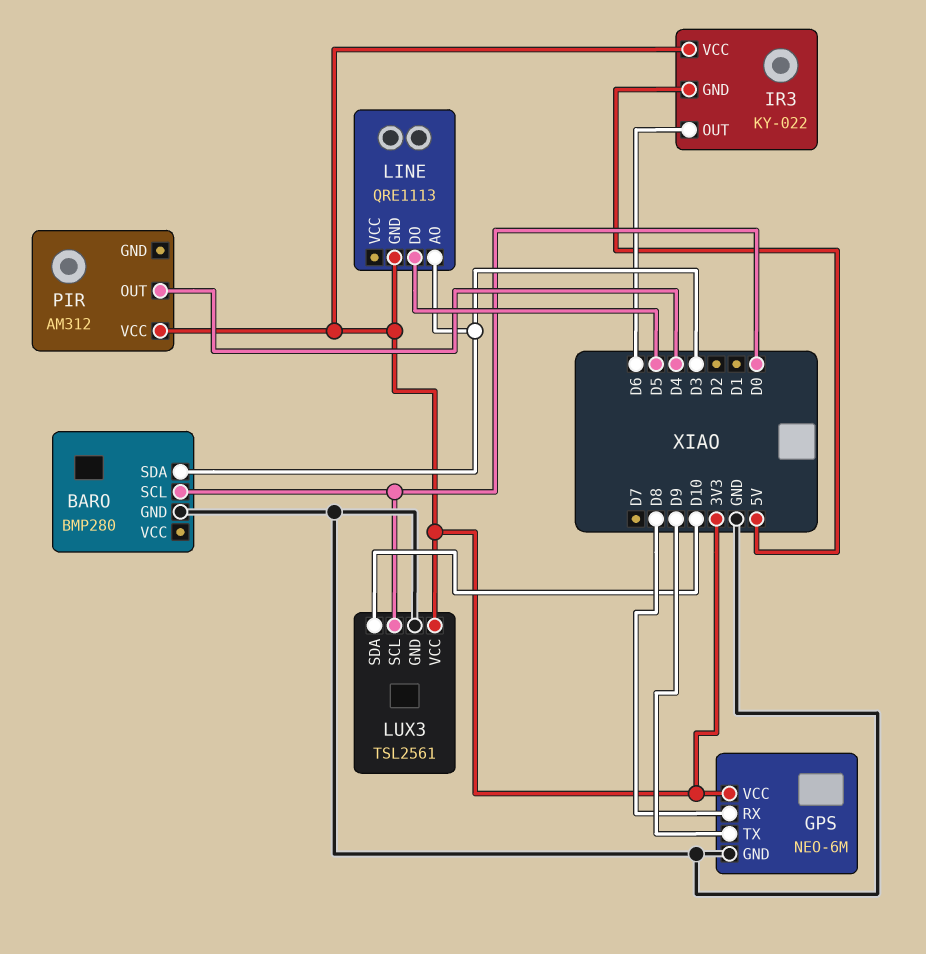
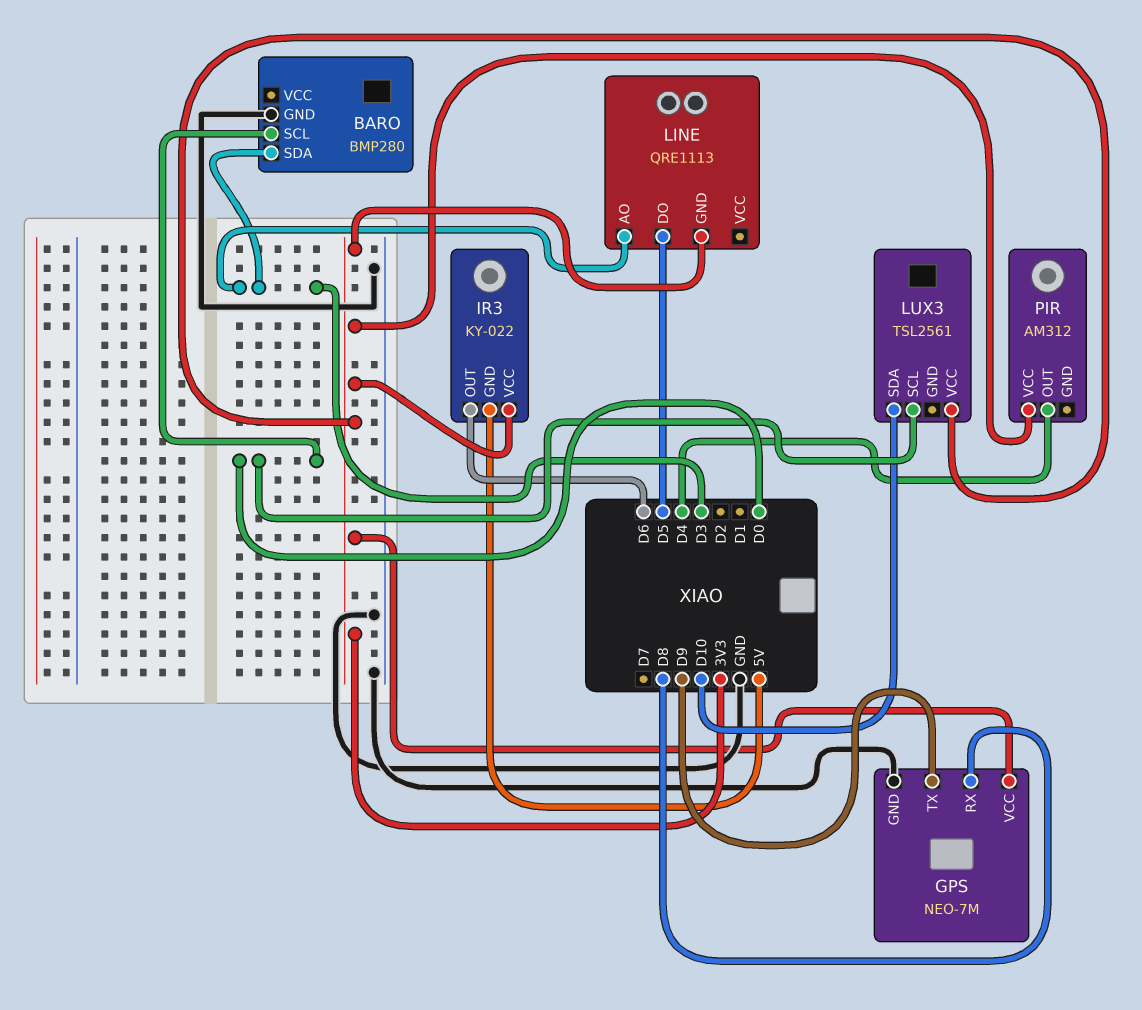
GPS: NEO-6M -> NEO-7M
LUX3 pin GND: GND -> none

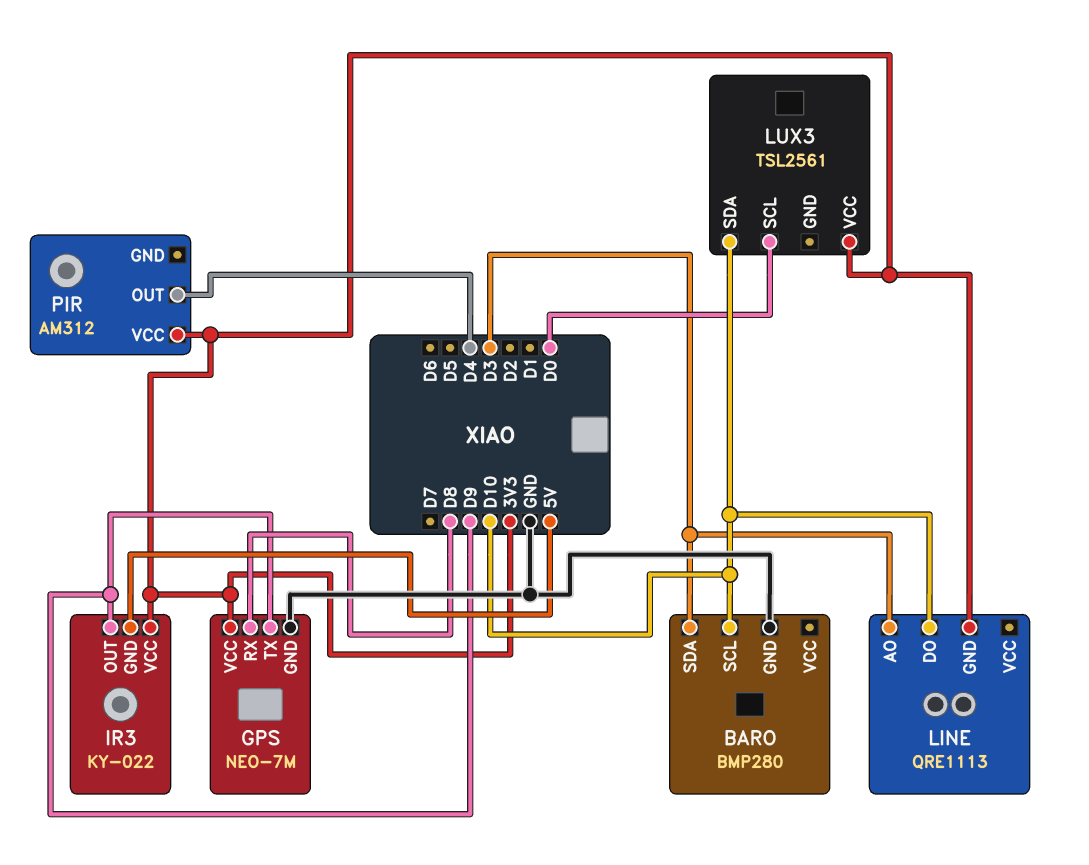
BARO pin SCL: D0 -> D10
IR3 pin OUT: D6 -> D9
LINE pin DO: D5 -> D10

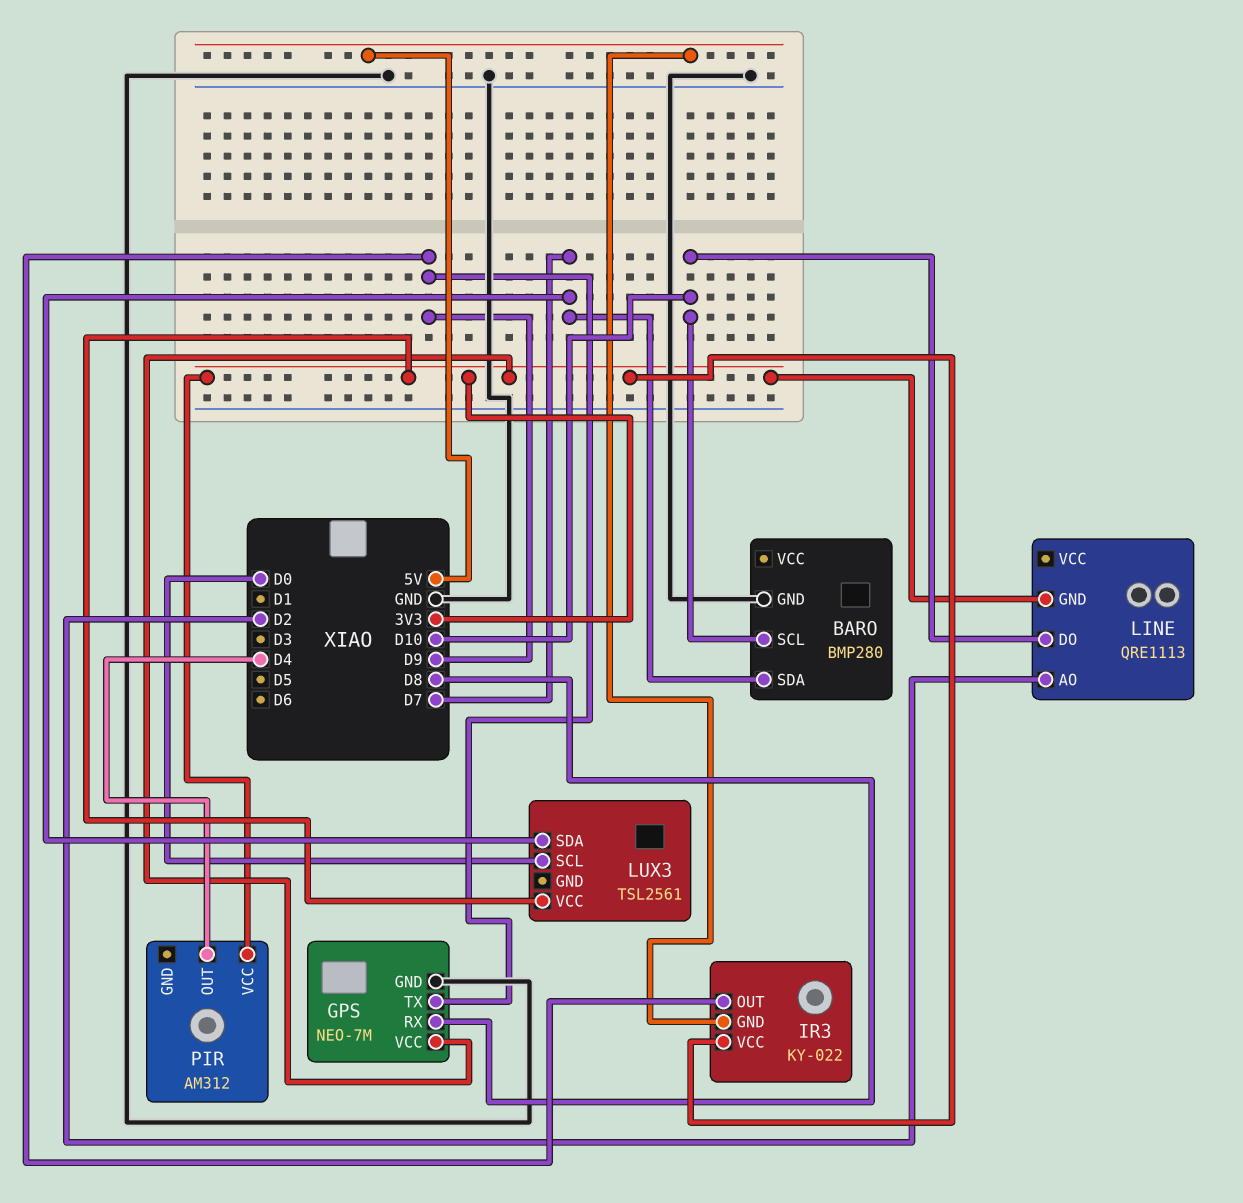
BARO pin SDA: D3 -> D7
LINE pin AO: D3 -> D2
LUX3 pin SDA: D10 -> D7

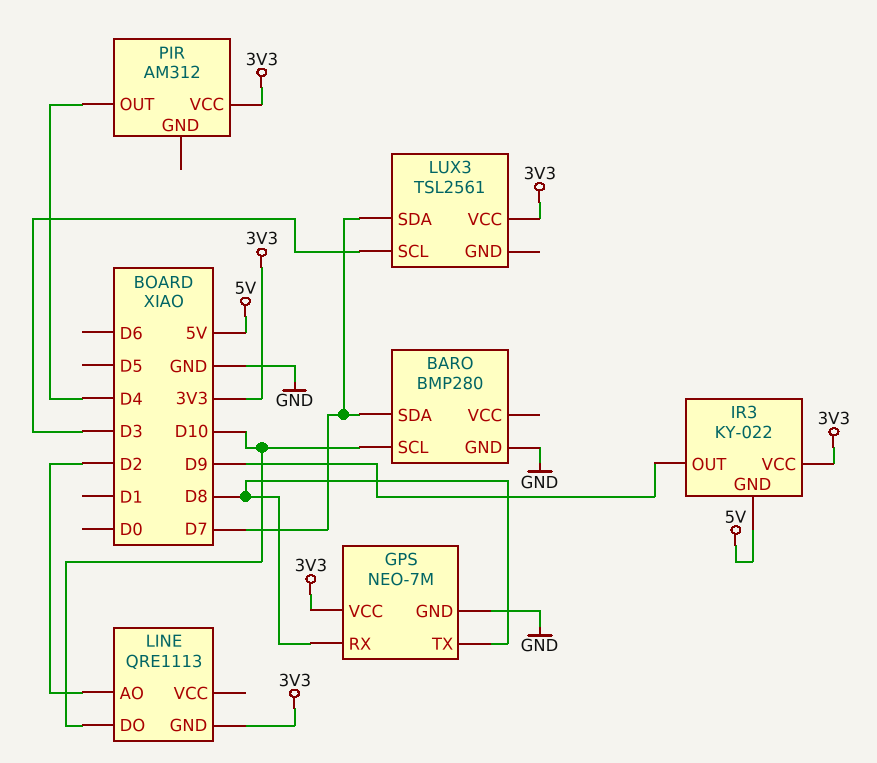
GPS pin TX: D9 -> D8
LUX3 pin SCL: D0 -> D3

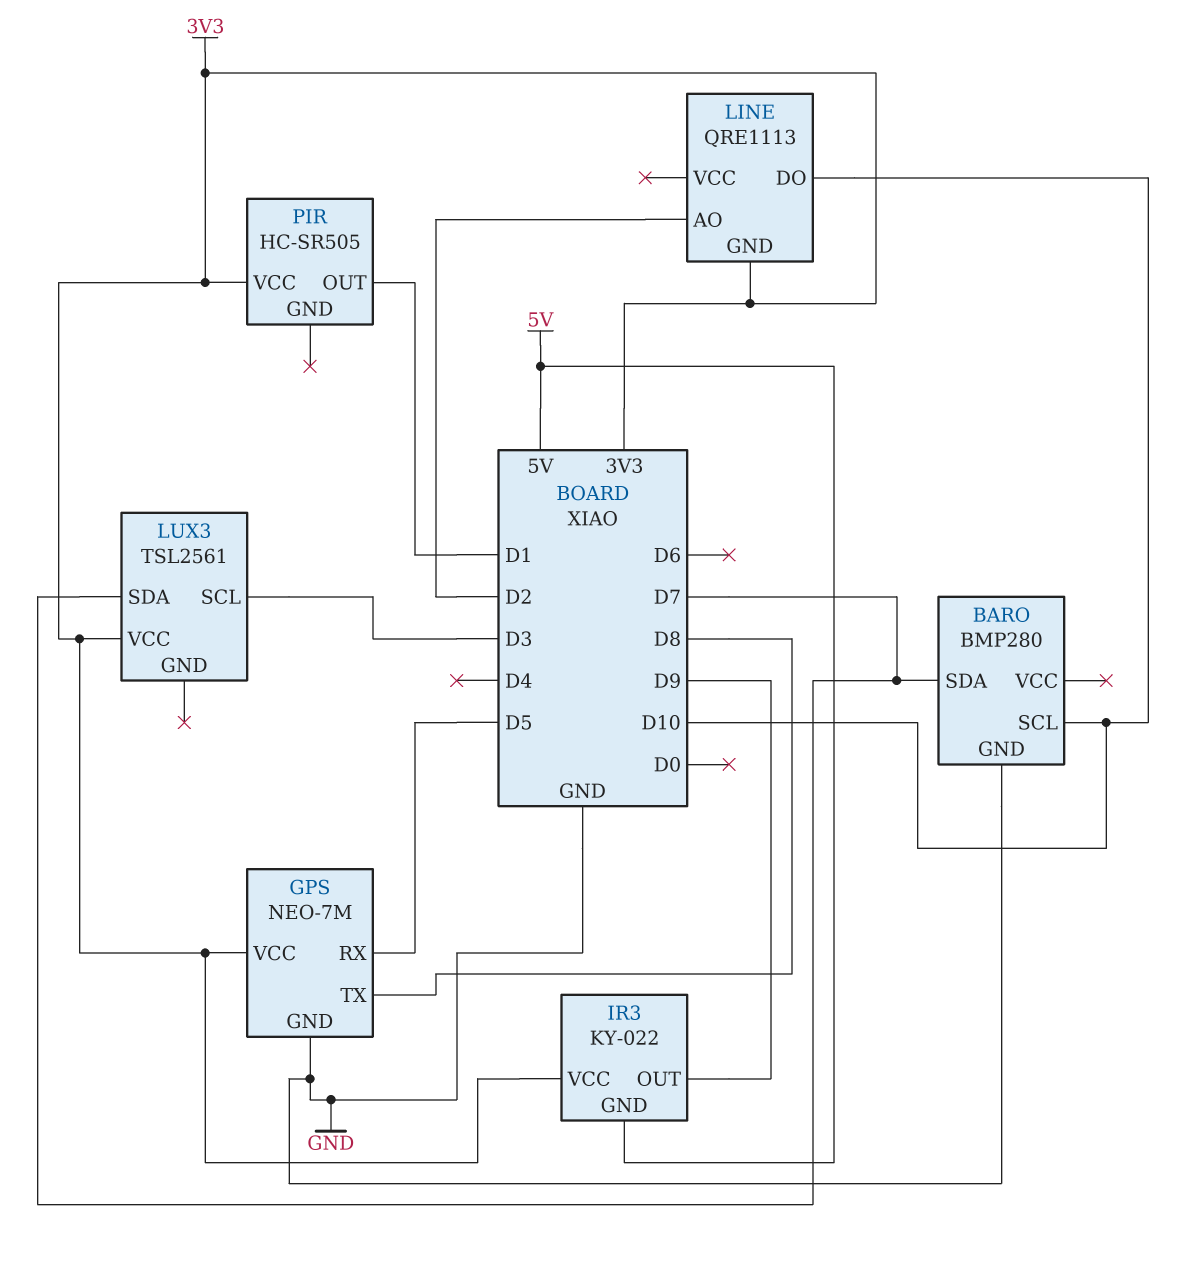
GPS pin RX: D8 -> D5
PIR: AM312 -> HC-SR505
PIR pin OUT: D4 -> D1

